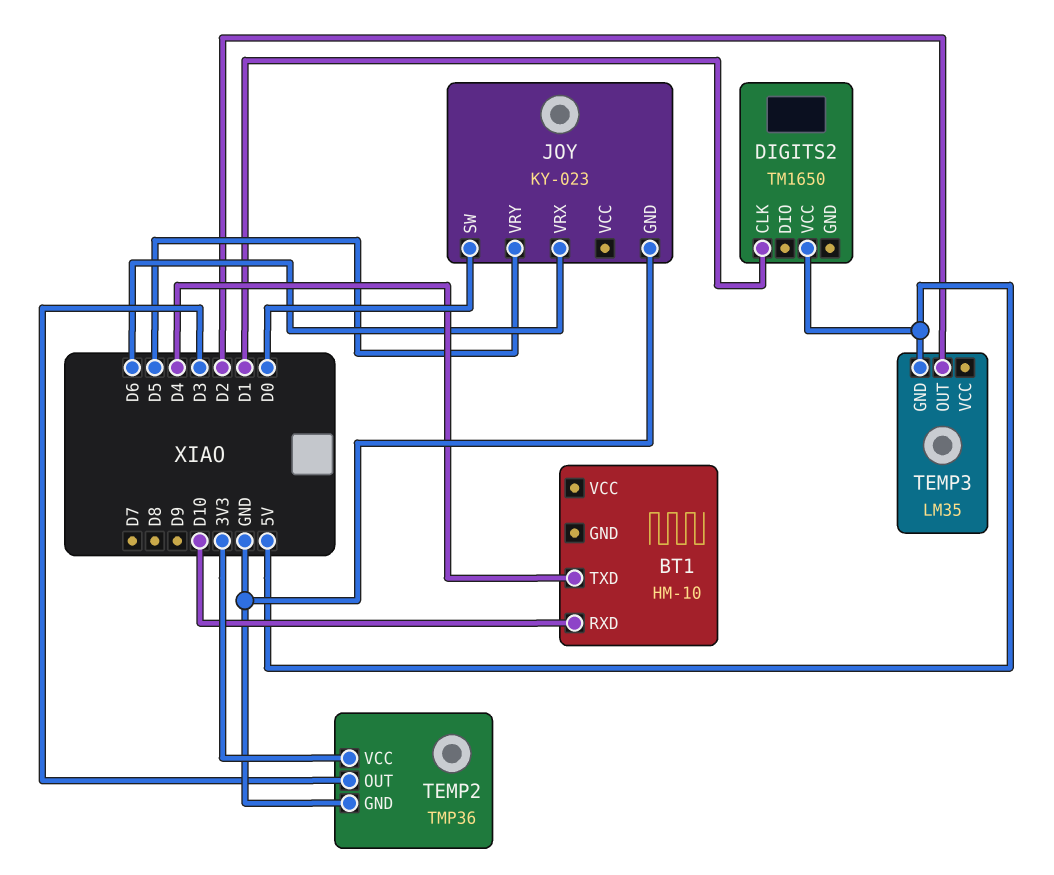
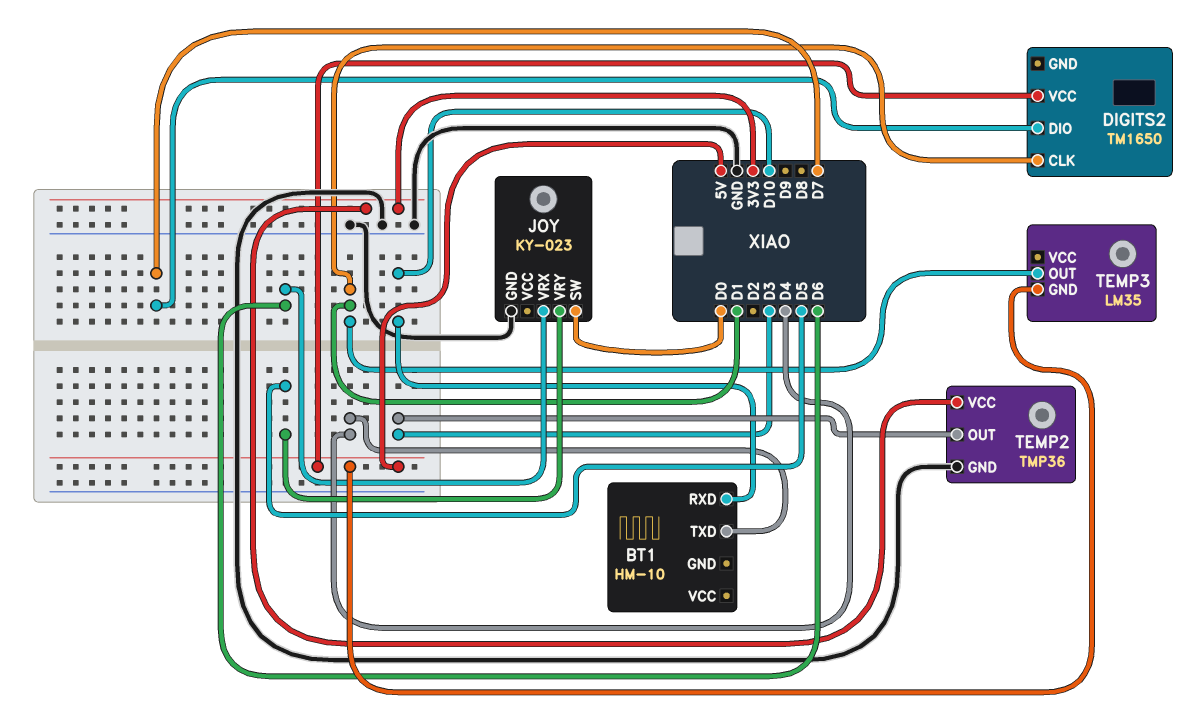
DIGITS2 pin DIO: none -> D7
TEMP3 pin OUT: D2 -> D1

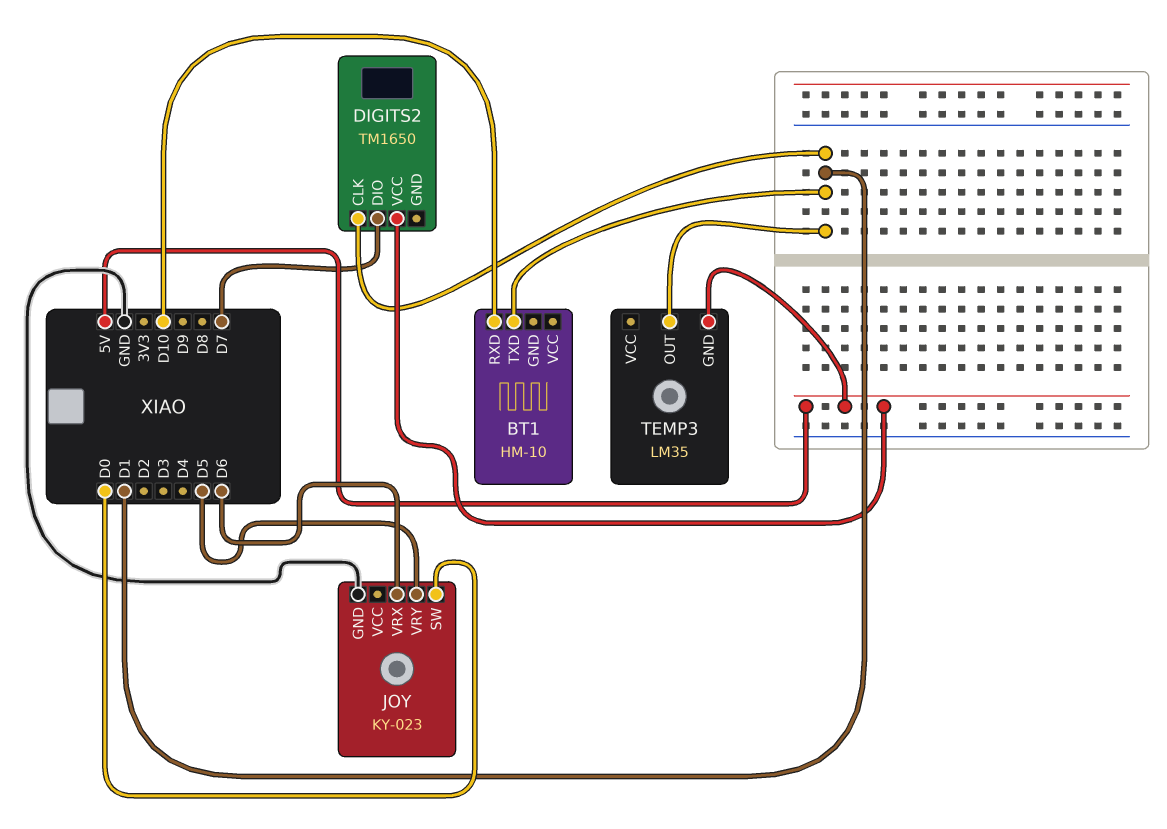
BT1 pin TXD: D4 -> D1
TEMP2: TMP36 -> none
TEMP2 pin GND: GND -> none
TEMP2 pin OUT: D3 -> none
TEMP2 pin VCC: 3V3 -> none

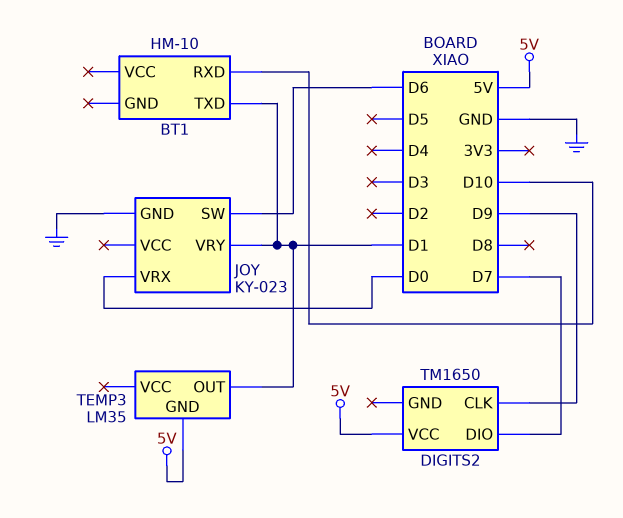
DIGITS2 pin CLK: D1 -> D9
JOY pin SW: D0 -> D6
JOY pin VRX: D6 -> D0
JOY pin VRY: D5 -> D1

